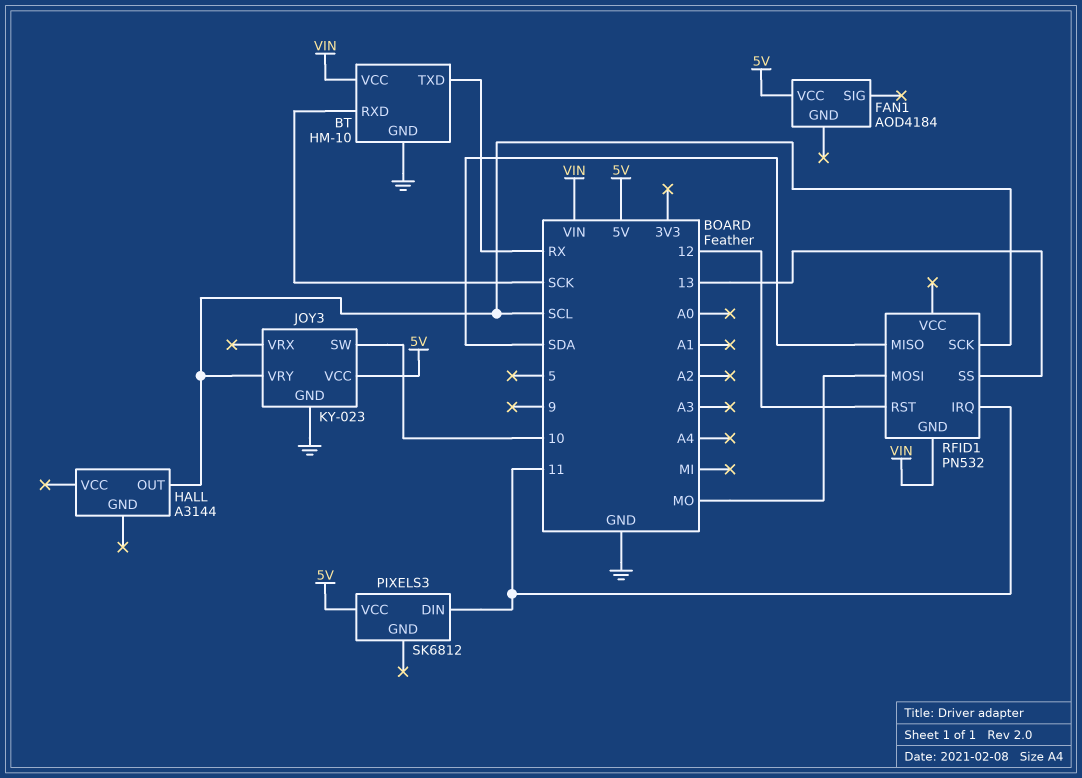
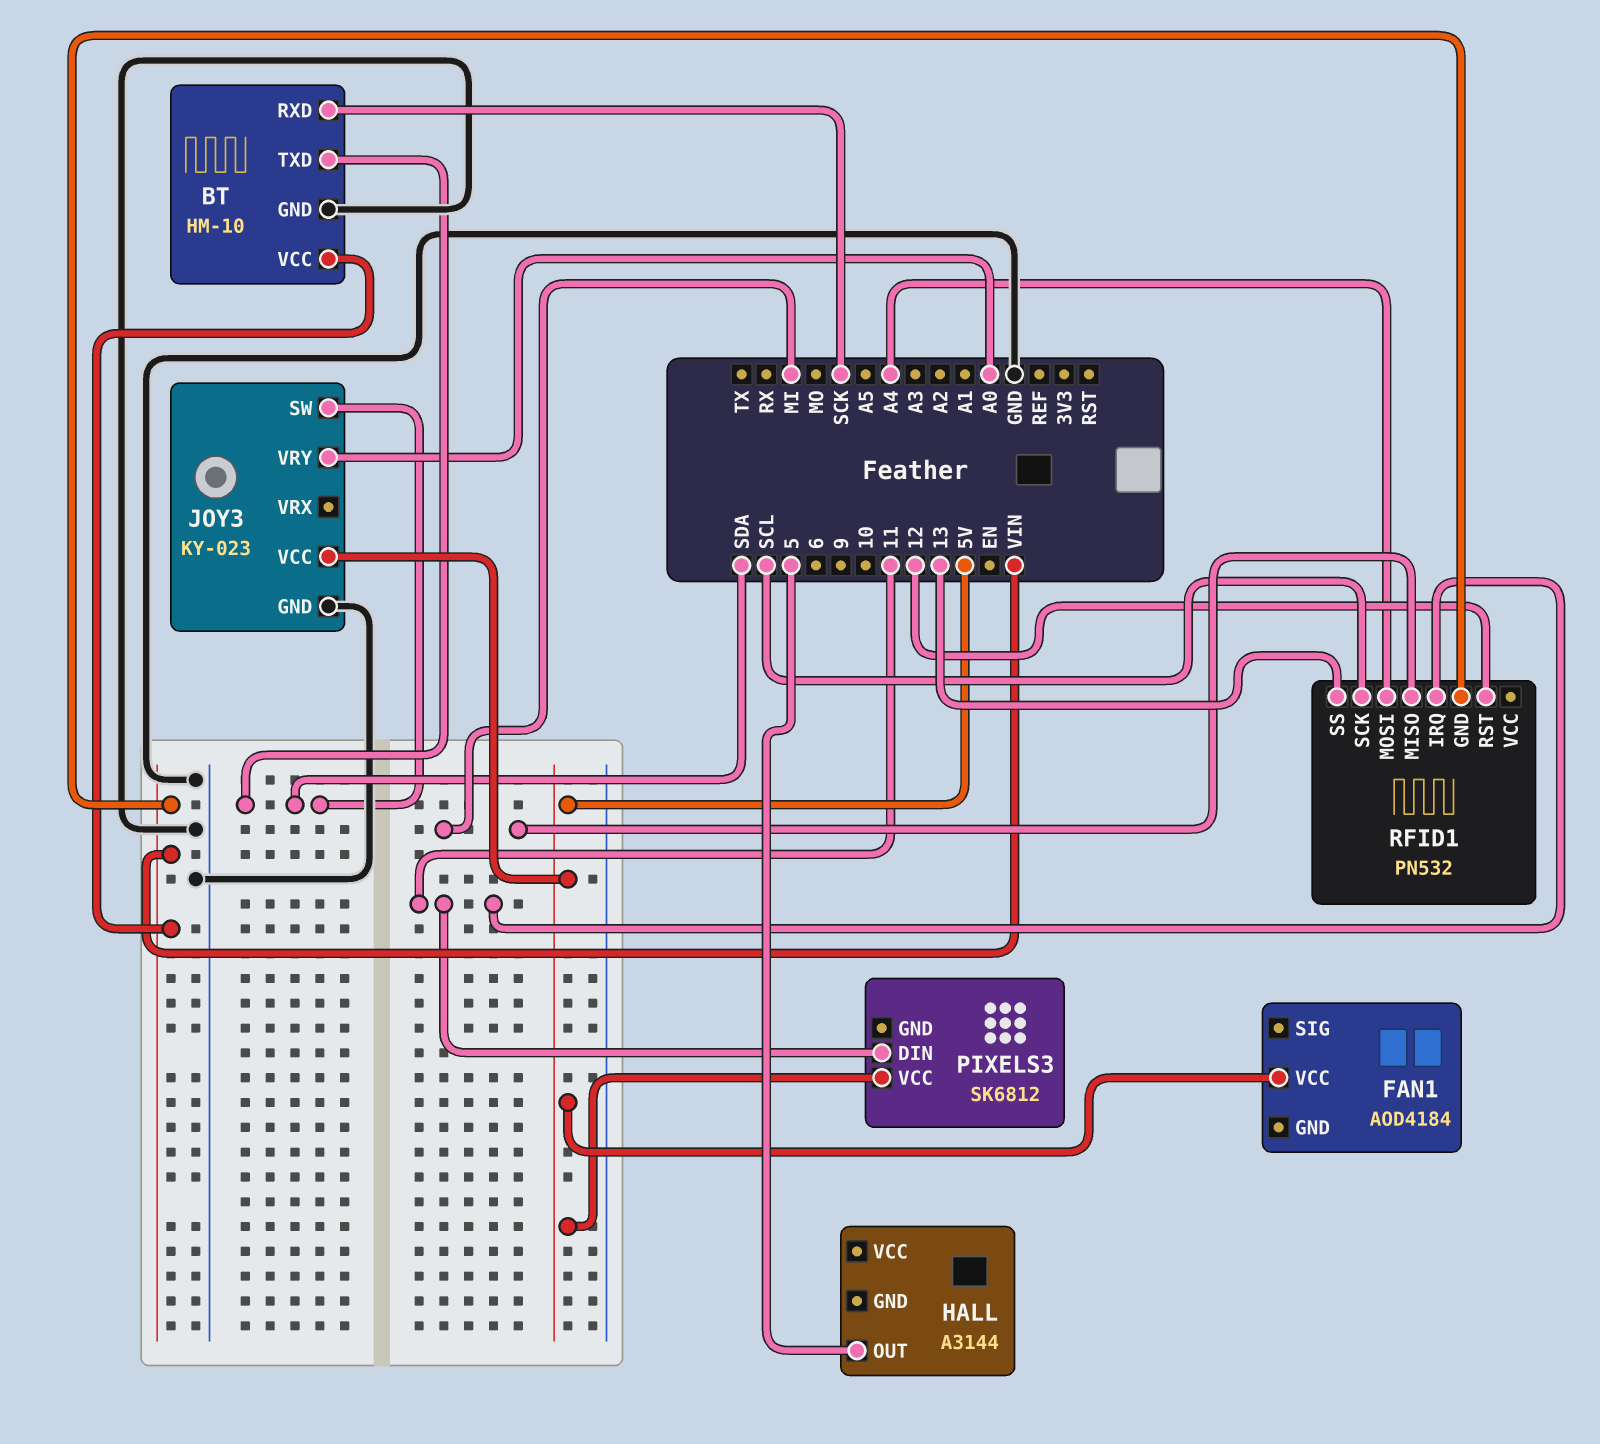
BT pin TXD: RX -> SDA
HALL pin OUT: SCL -> 5
JOY3 pin SW: 10 -> SDA
JOY3 pin VRY: SCL -> A0
RFID1 pin MISO: SDA -> MI
RFID1 pin MOSI: MO -> A4

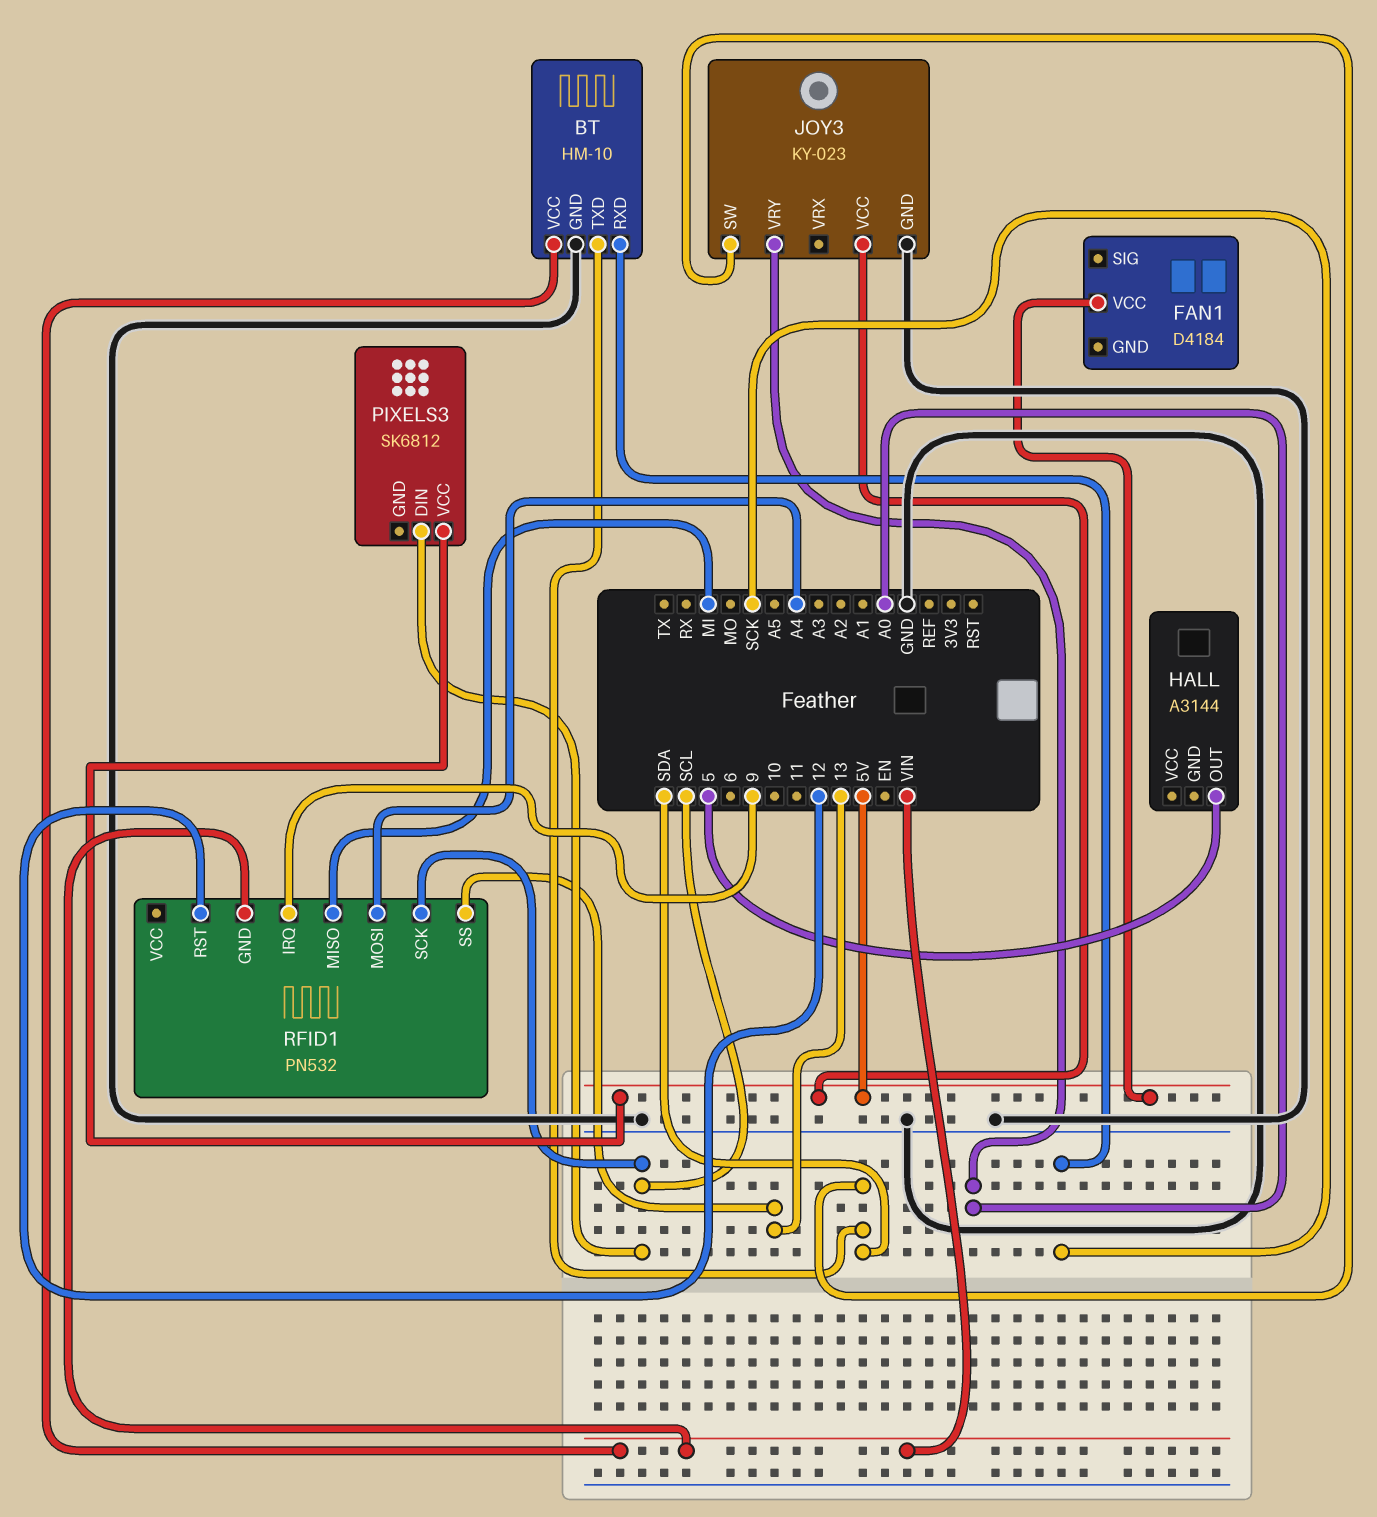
FAN1: AOD4184 -> D4184
PIXELS3 pin DIN: 11 -> SCL
RFID1 pin IRQ: 11 -> 9

